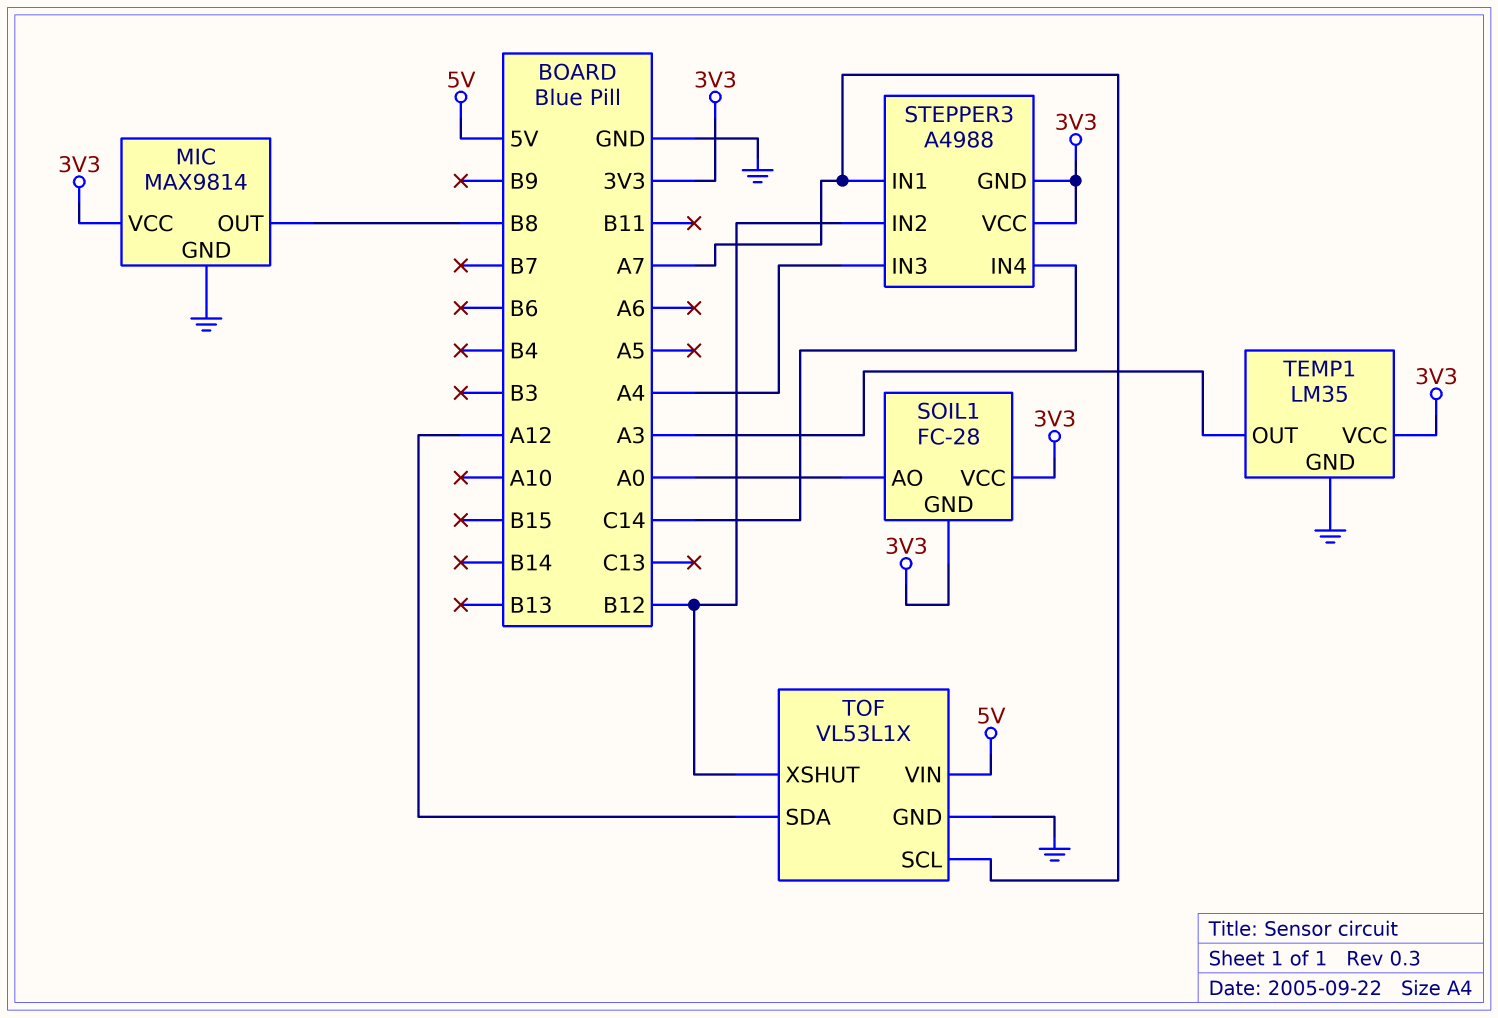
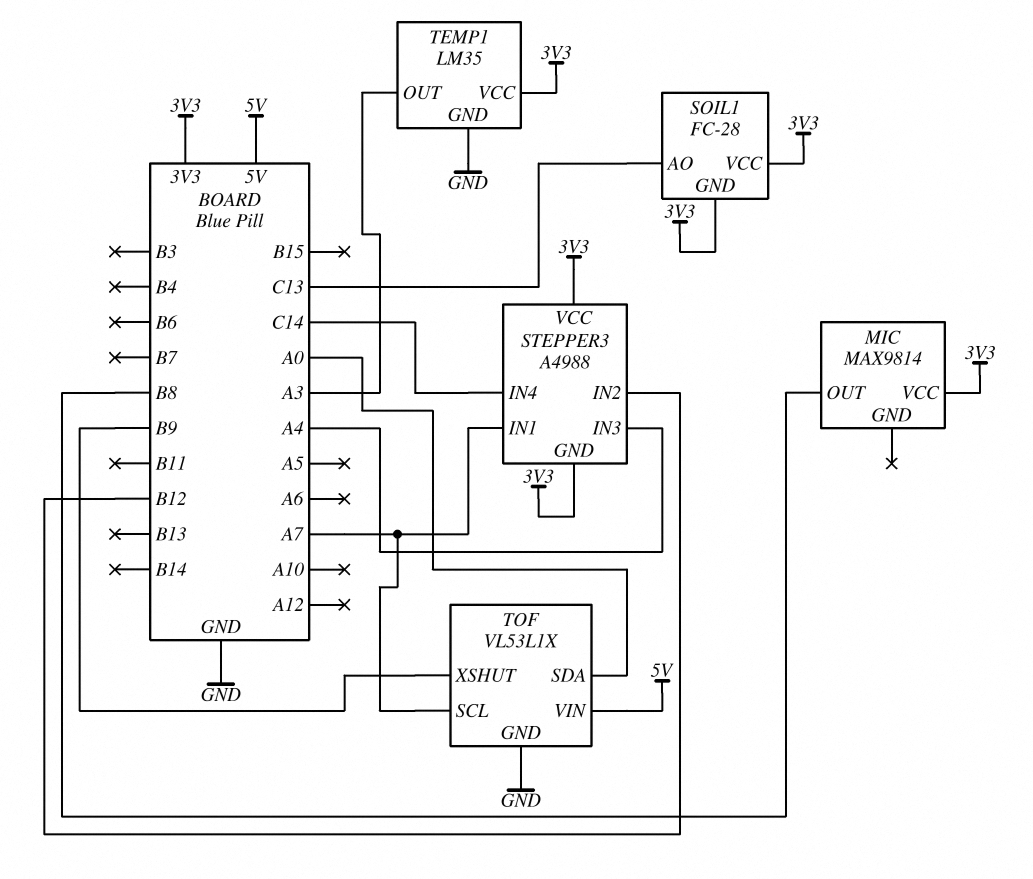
MIC pin GND: GND -> none
SOIL1 pin AO: A0 -> C13
TOF pin SDA: A12 -> A0
TOF pin XSHUT: B12 -> B9

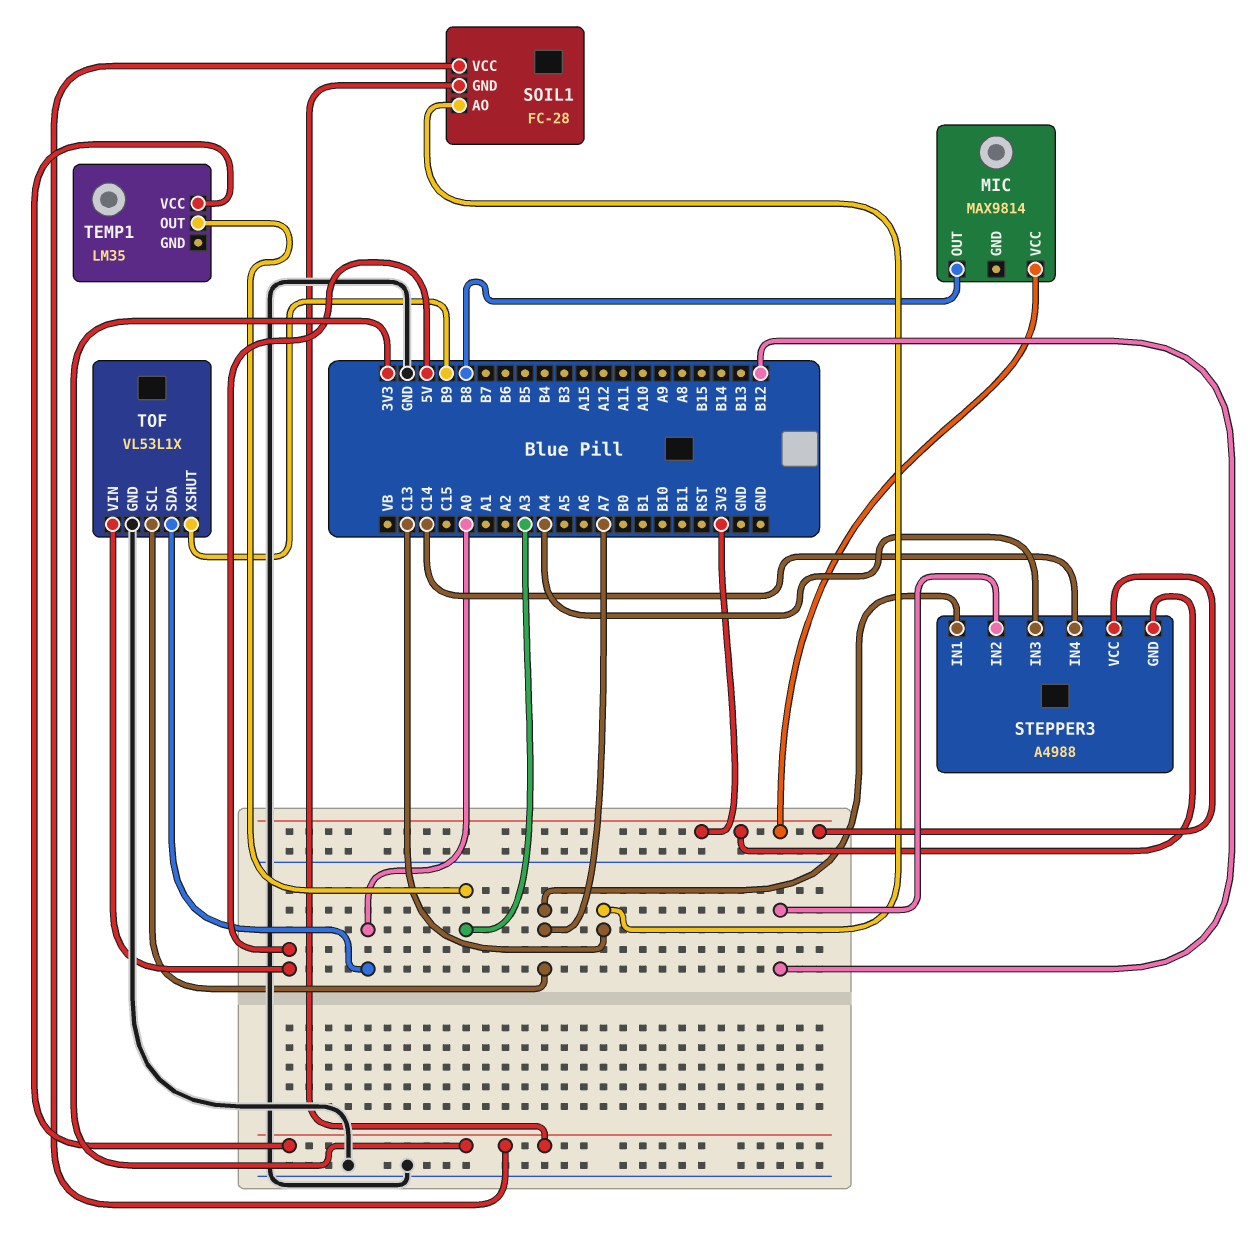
TEMP1 pin GND: GND -> none

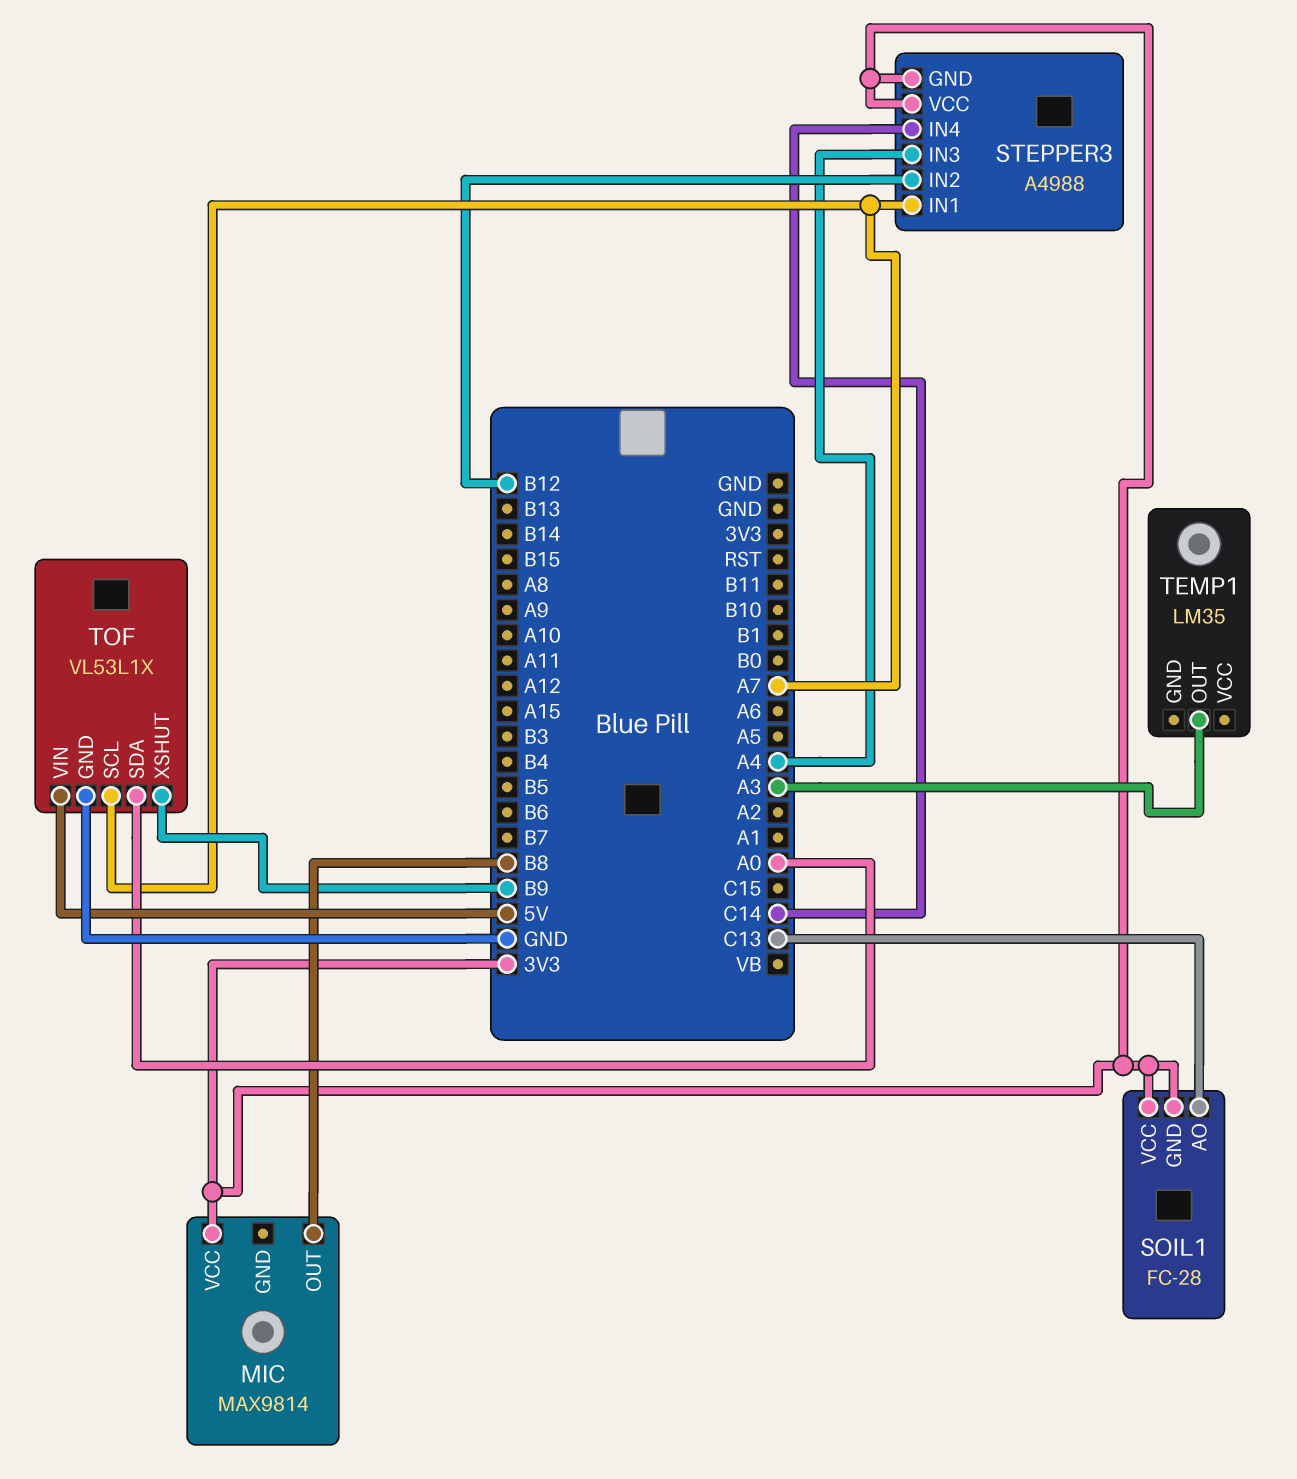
TEMP1 pin VCC: 3V3 -> none

